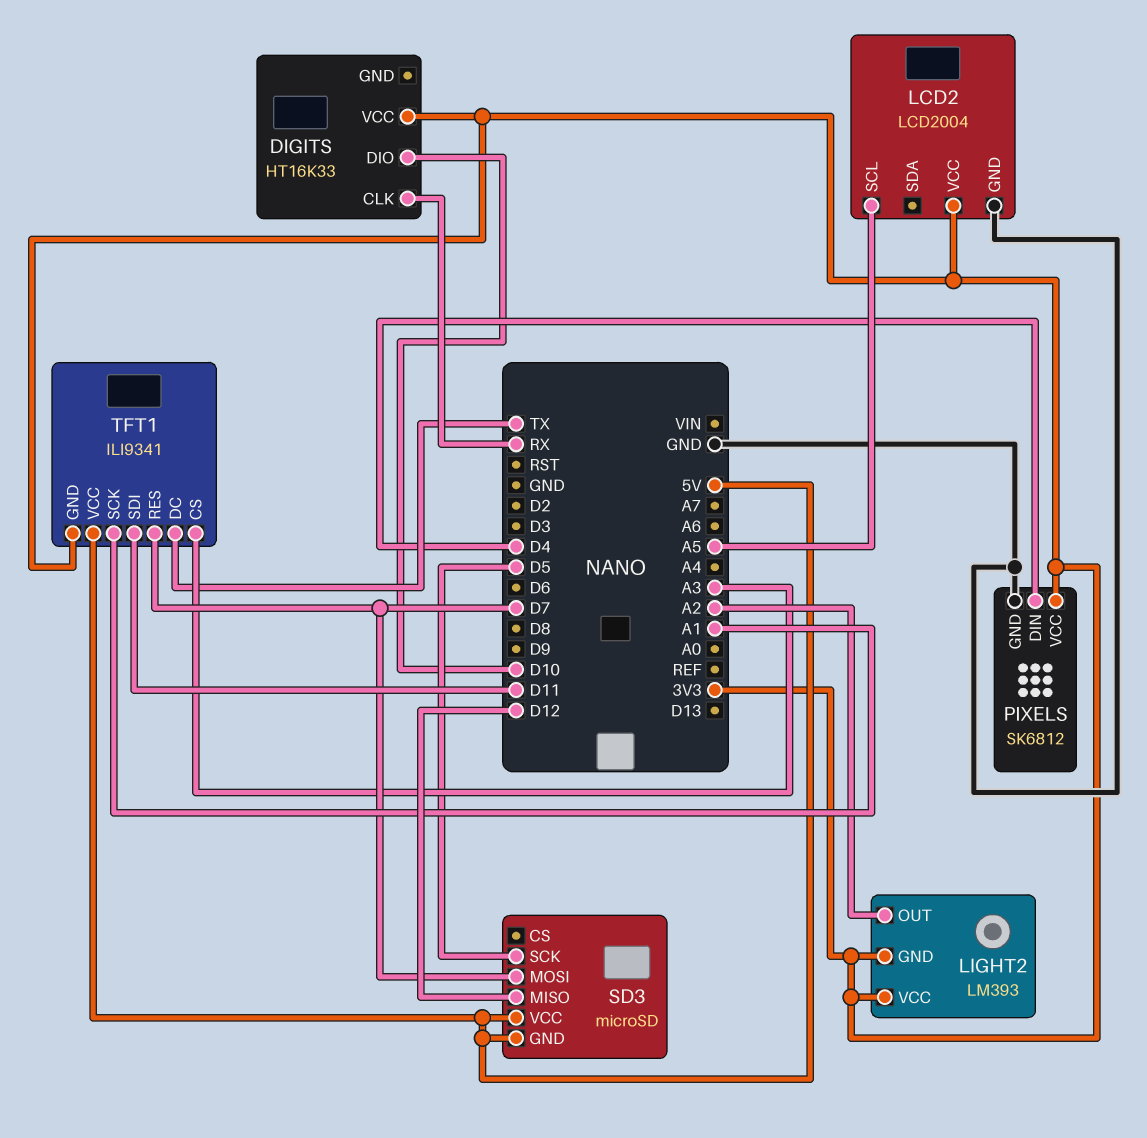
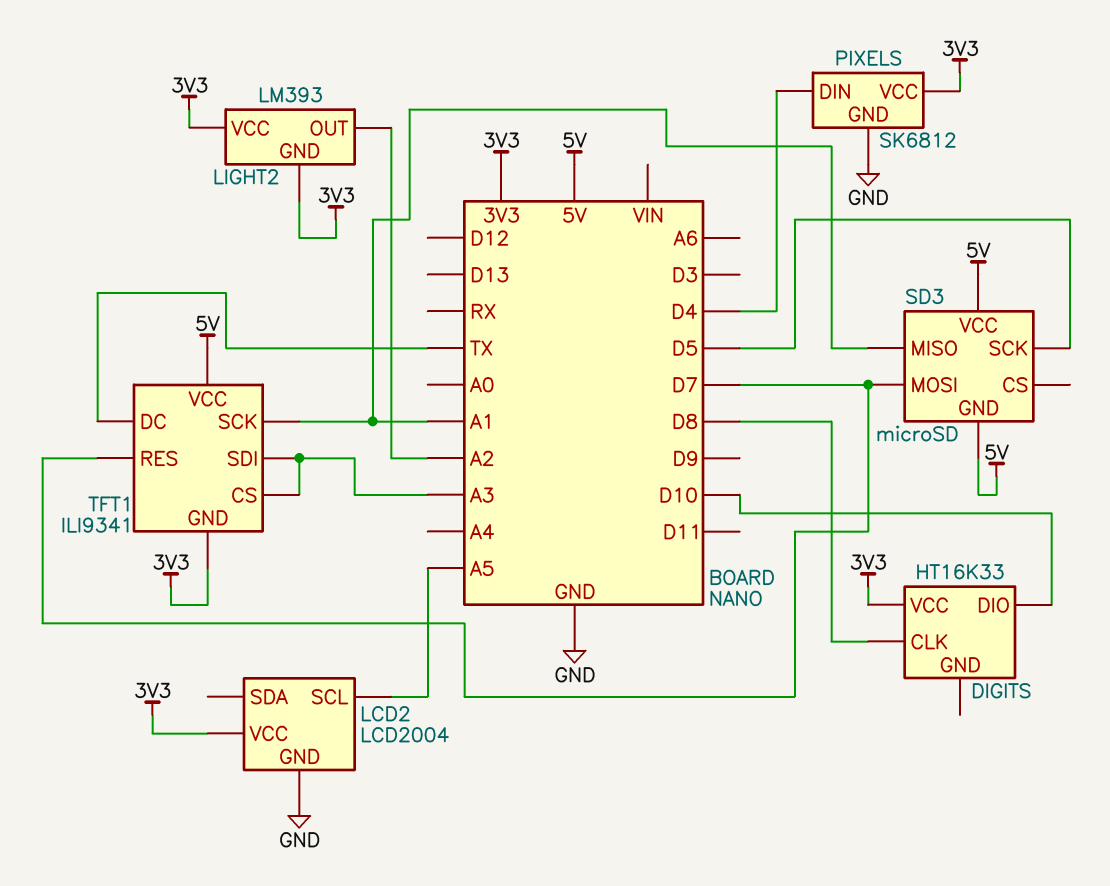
DIGITS pin CLK: RX -> D8
SD3 pin MISO: D12 -> A1
TFT1 pin SDI: D11 -> A3

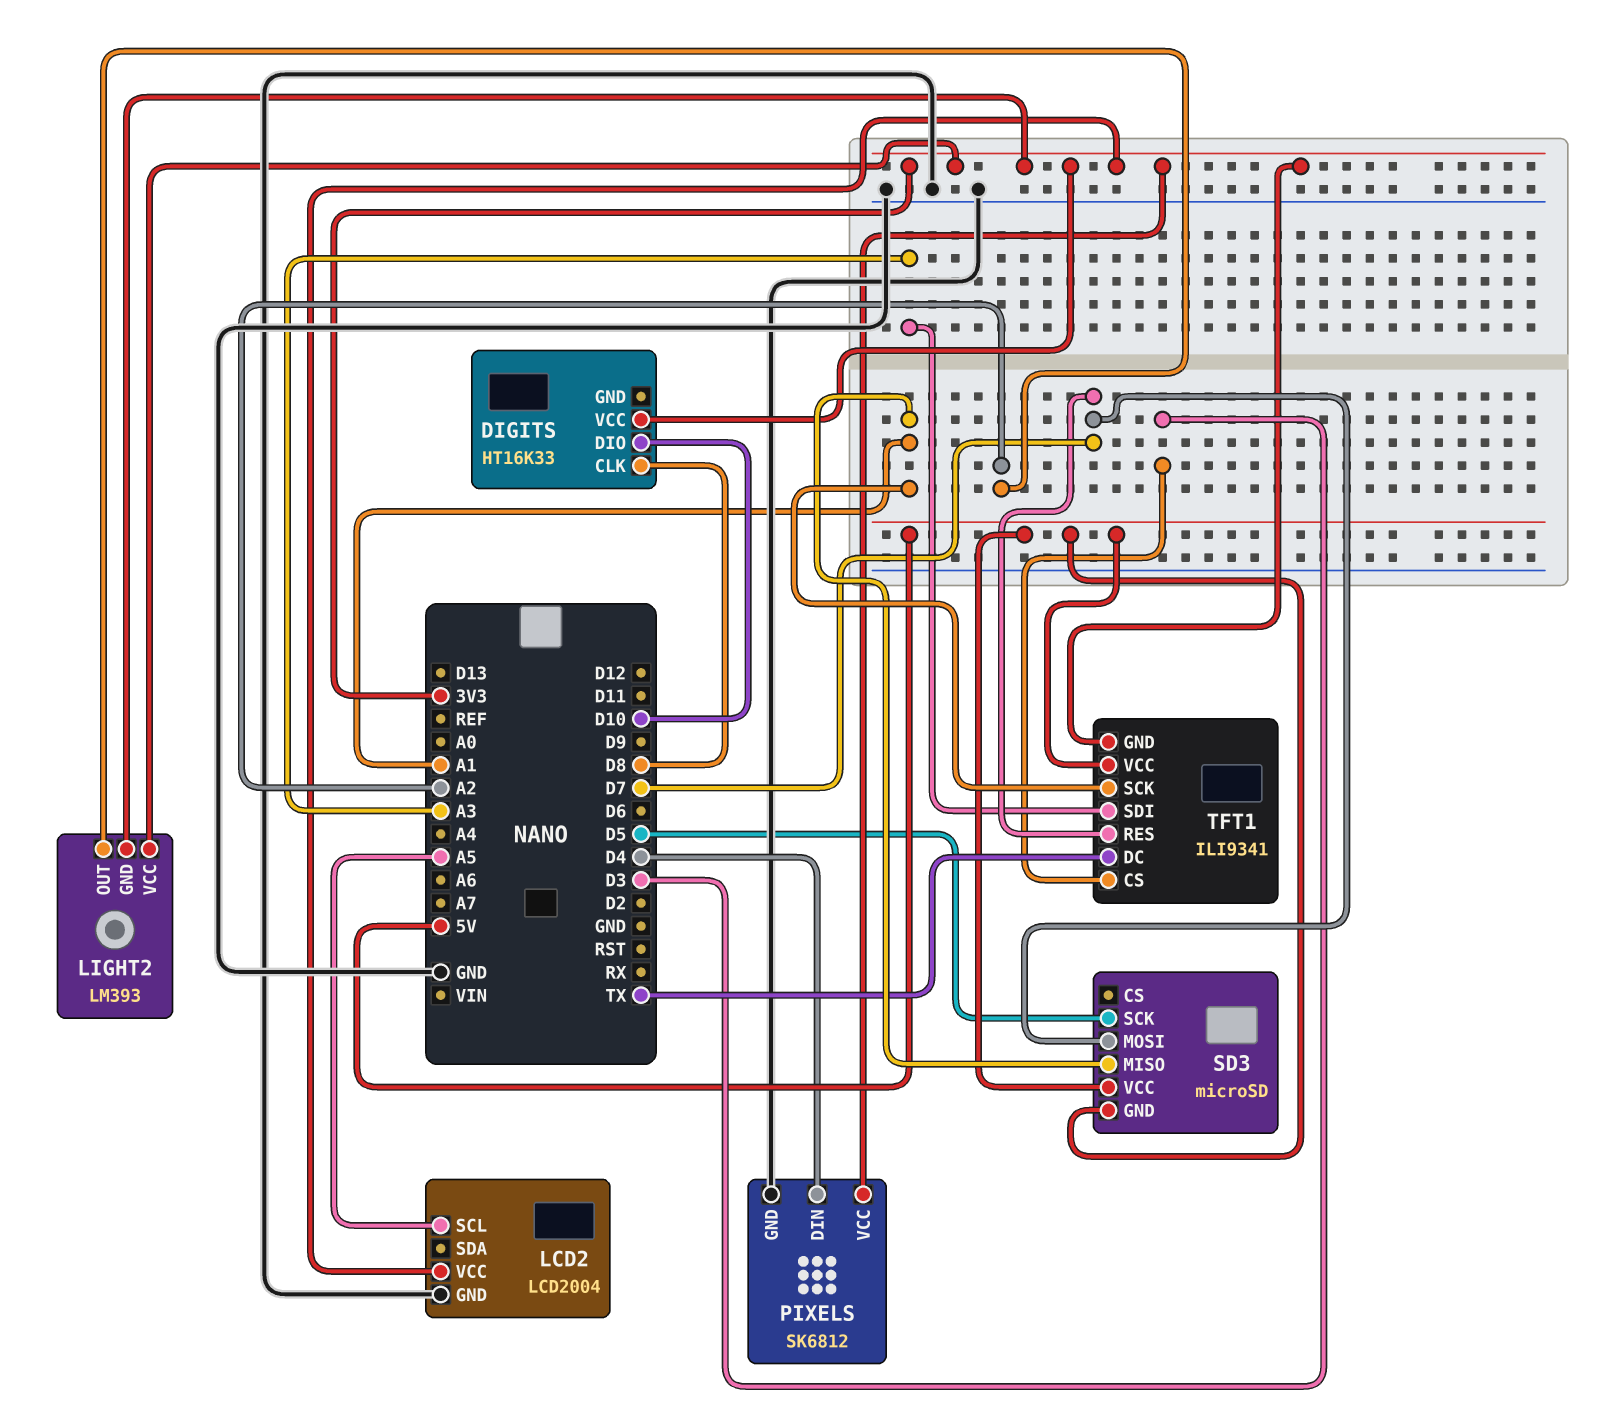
TFT1 pin CS: A3 -> D3

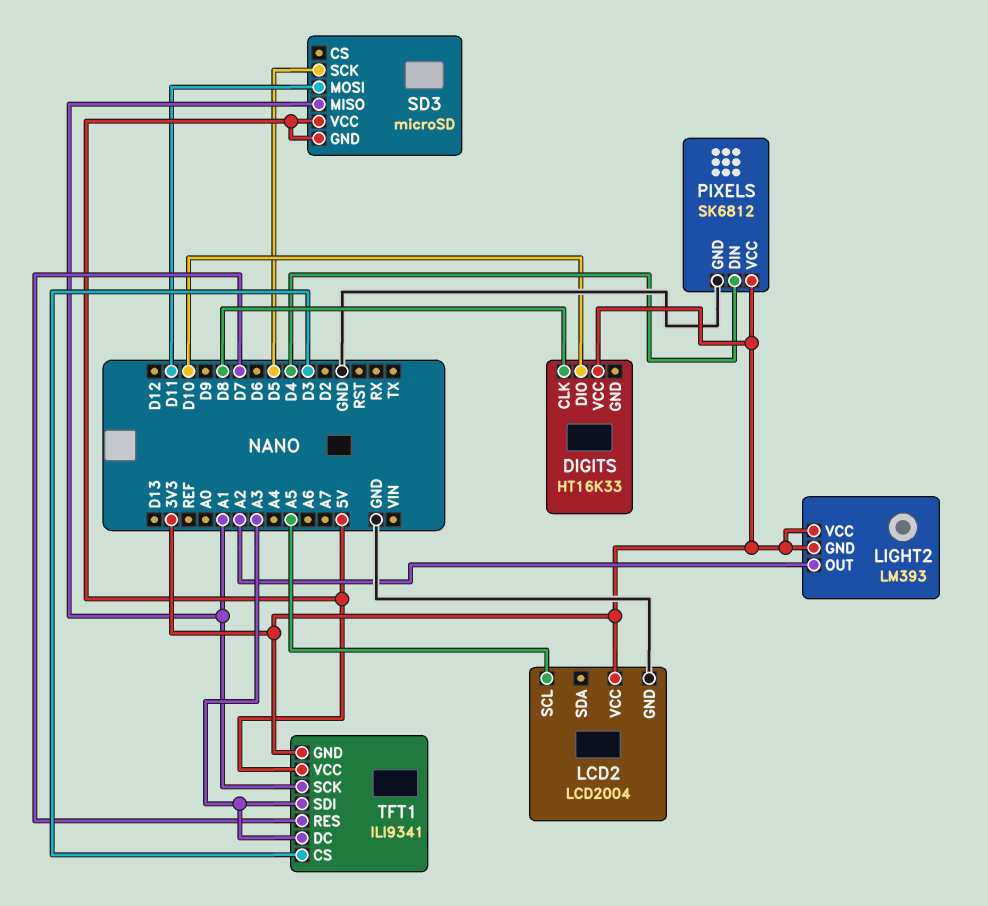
SD3 pin MOSI: D7 -> D11
TFT1 pin DC: TX -> A3

